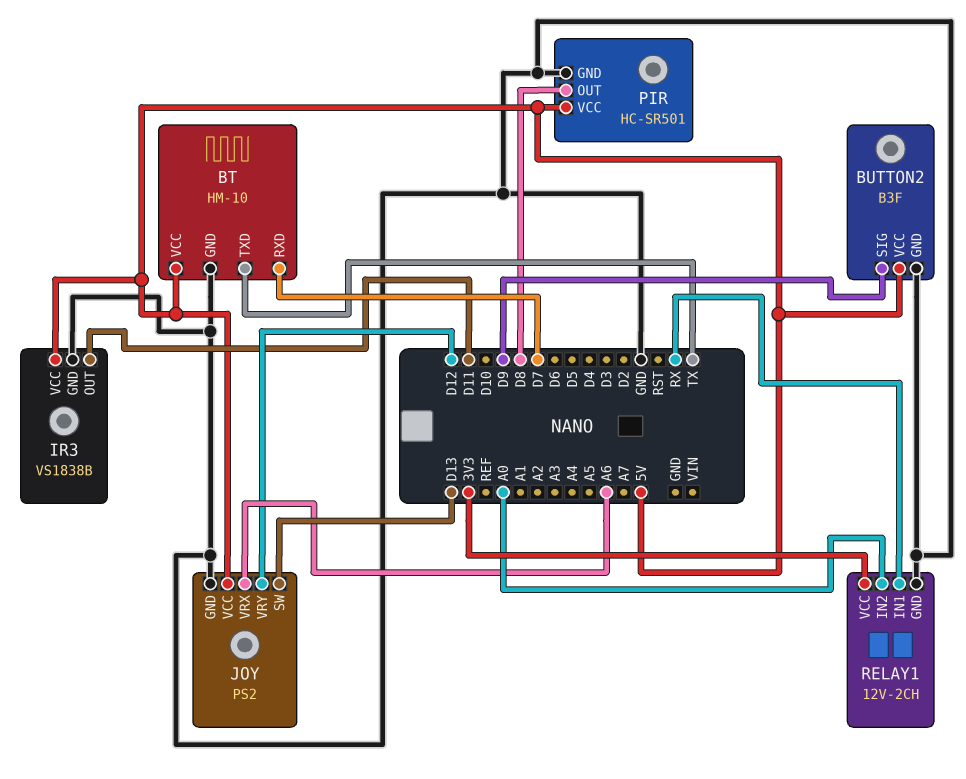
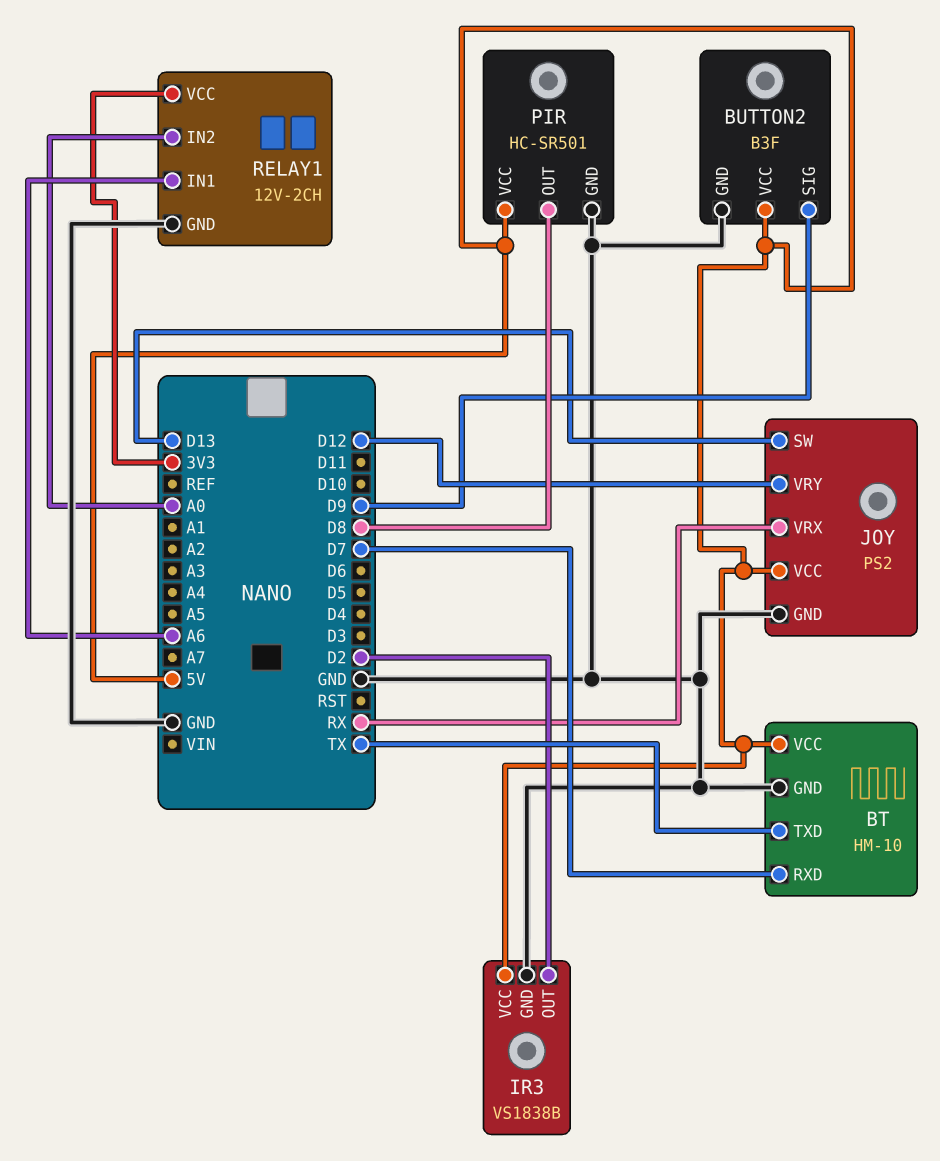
IR3 pin OUT: D11 -> D2
JOY pin VRX: A6 -> RX
RELAY1 pin IN1: RX -> A6

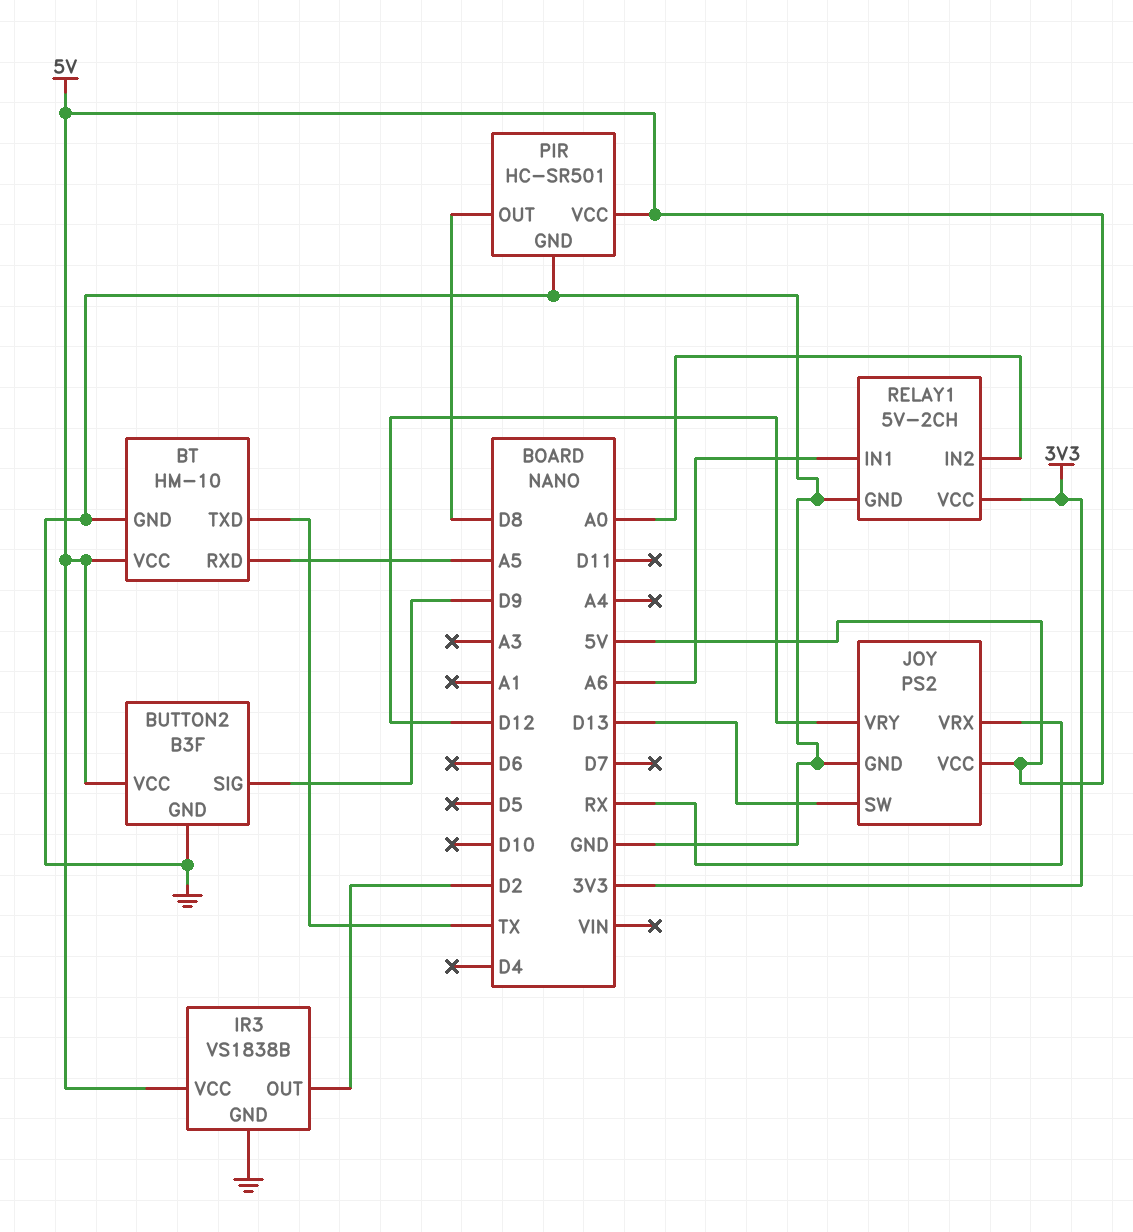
BT pin RXD: D7 -> A5
RELAY1: 12V-2CH -> 5V-2CH

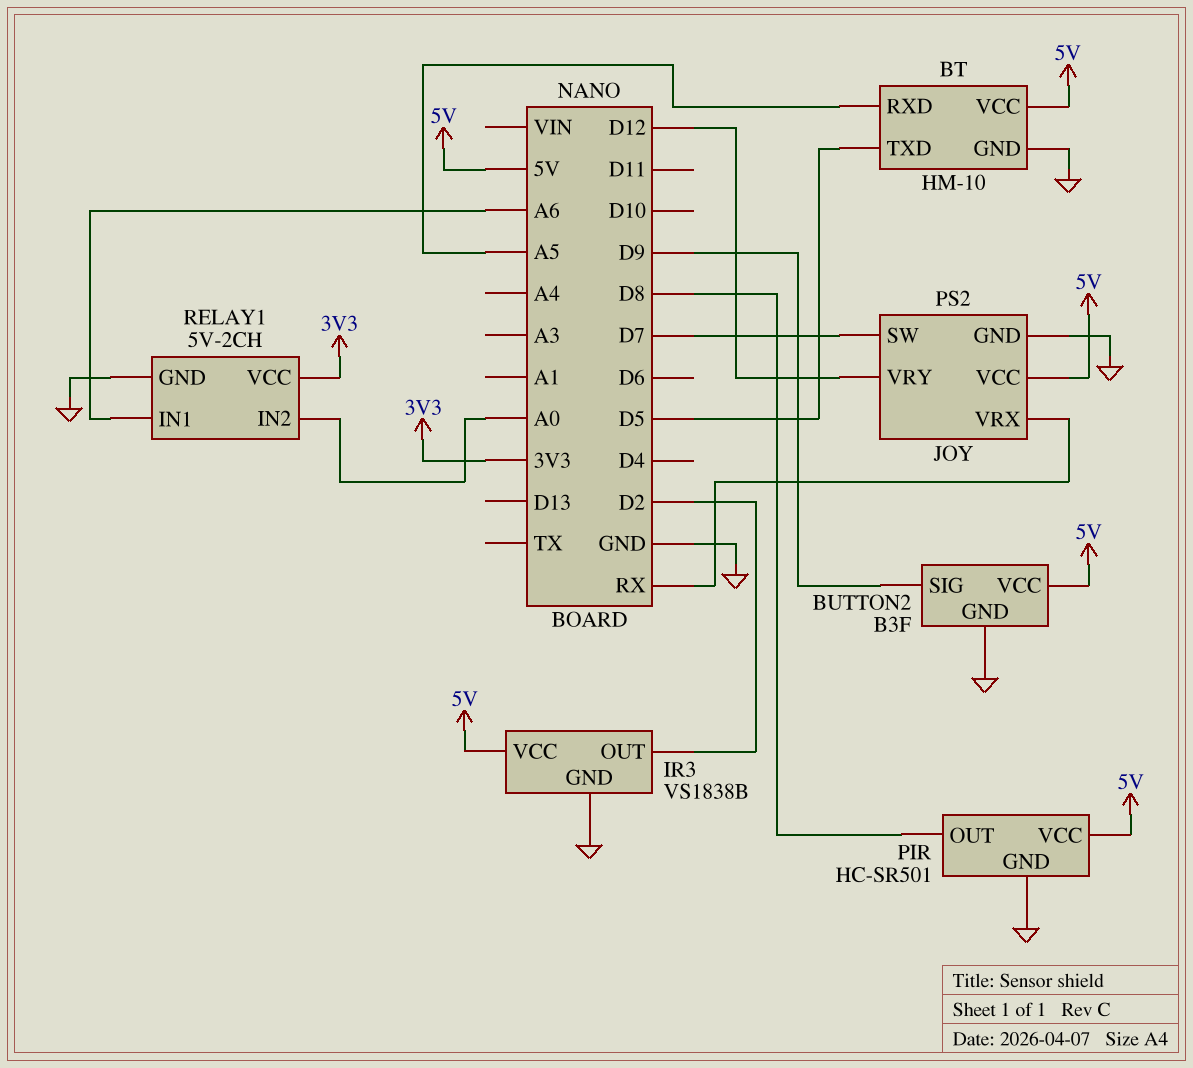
BT pin TXD: TX -> D5
JOY pin SW: D13 -> D7

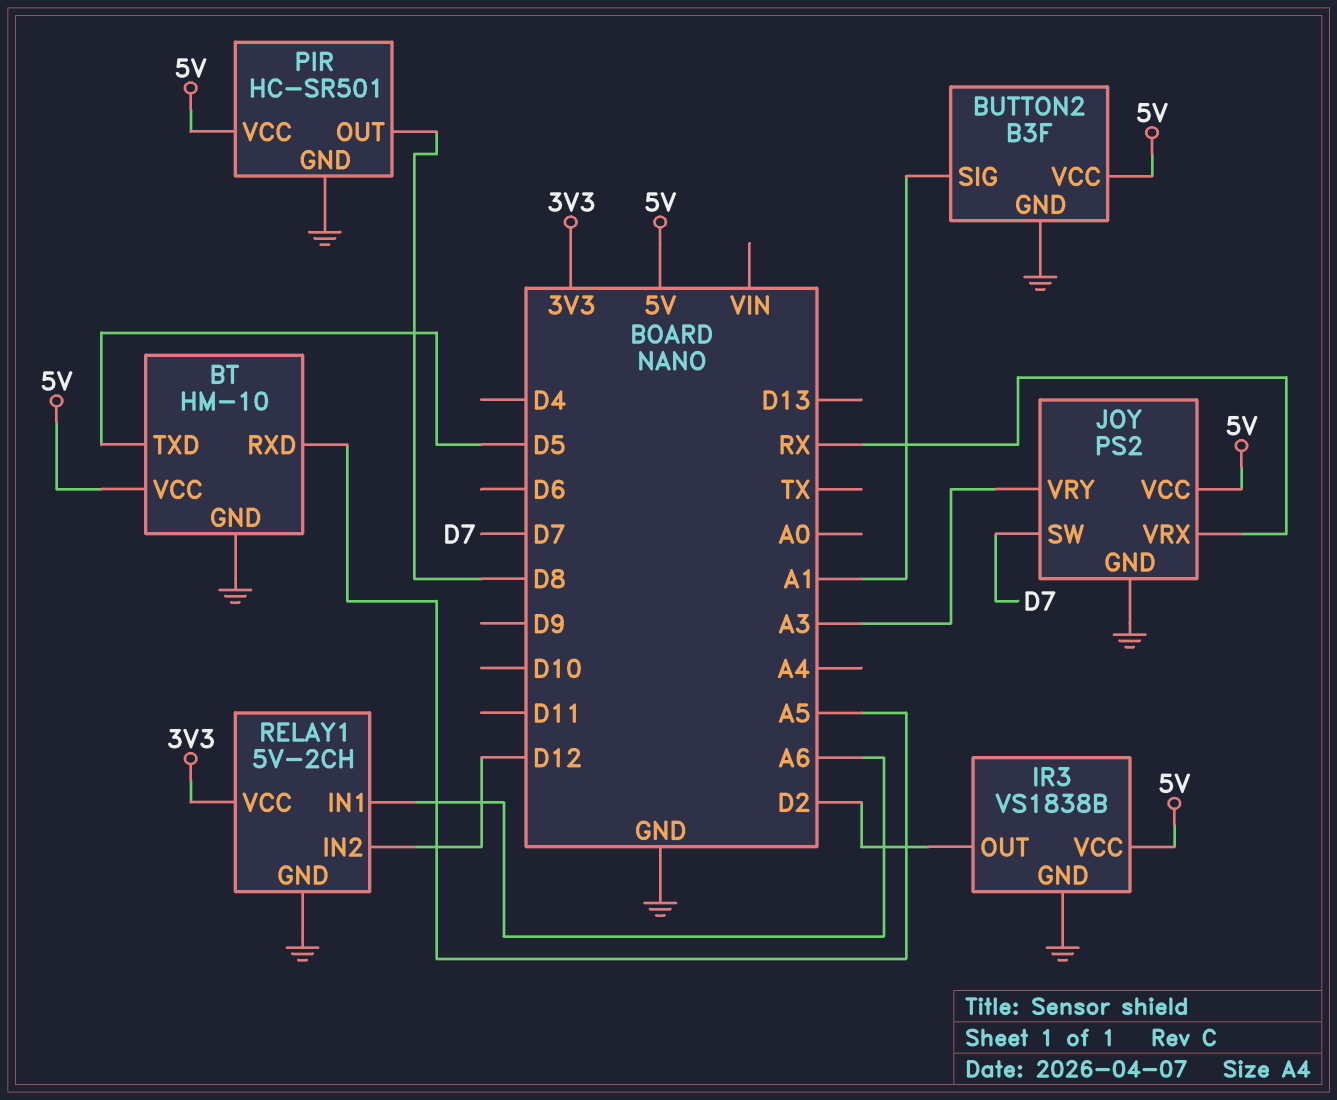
BUTTON2 pin SIG: D9 -> A1
JOY pin VRY: D12 -> A3
RELAY1 pin IN2: A0 -> D12

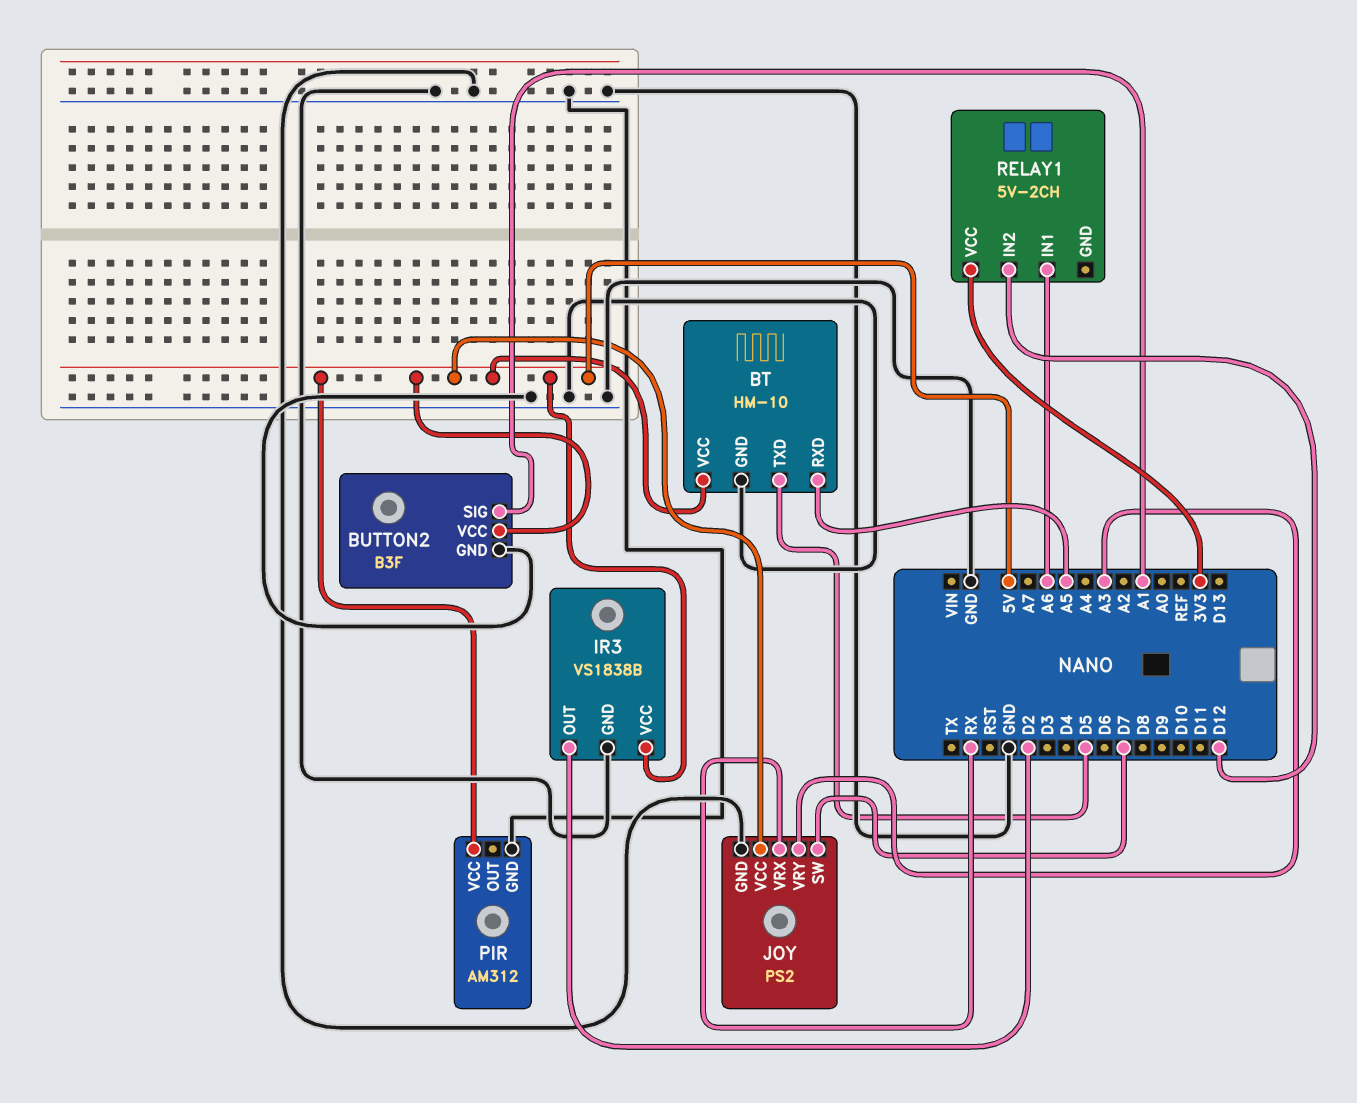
PIR: HC-SR501 -> AM312
PIR pin OUT: D8 -> none
RELAY1 pin GND: GND -> none

